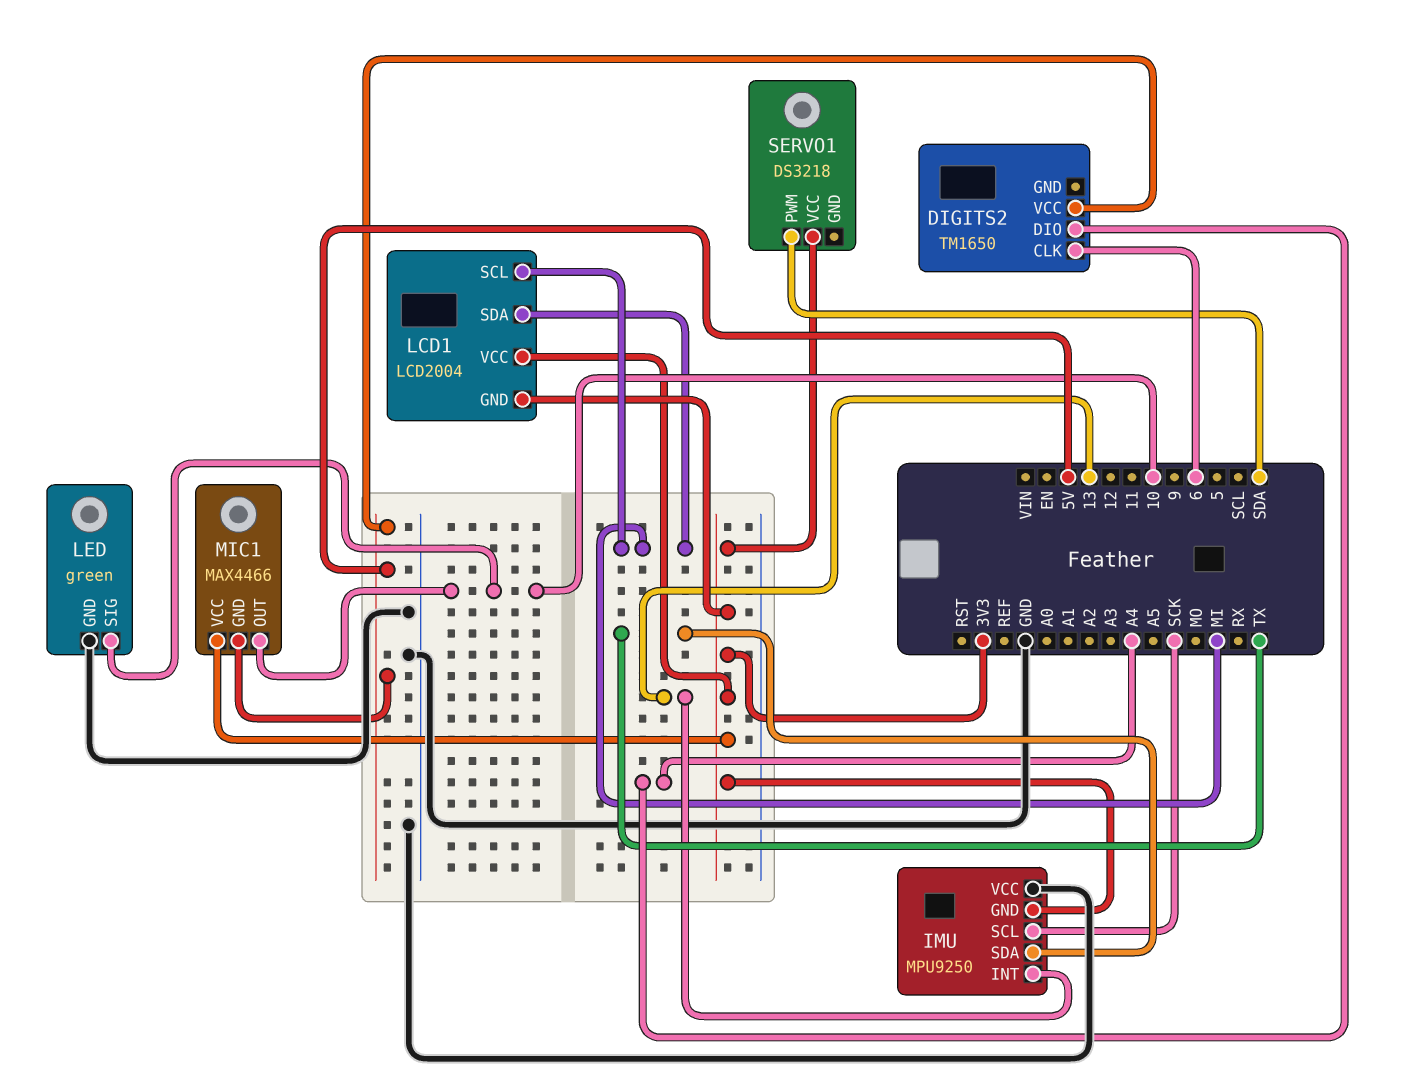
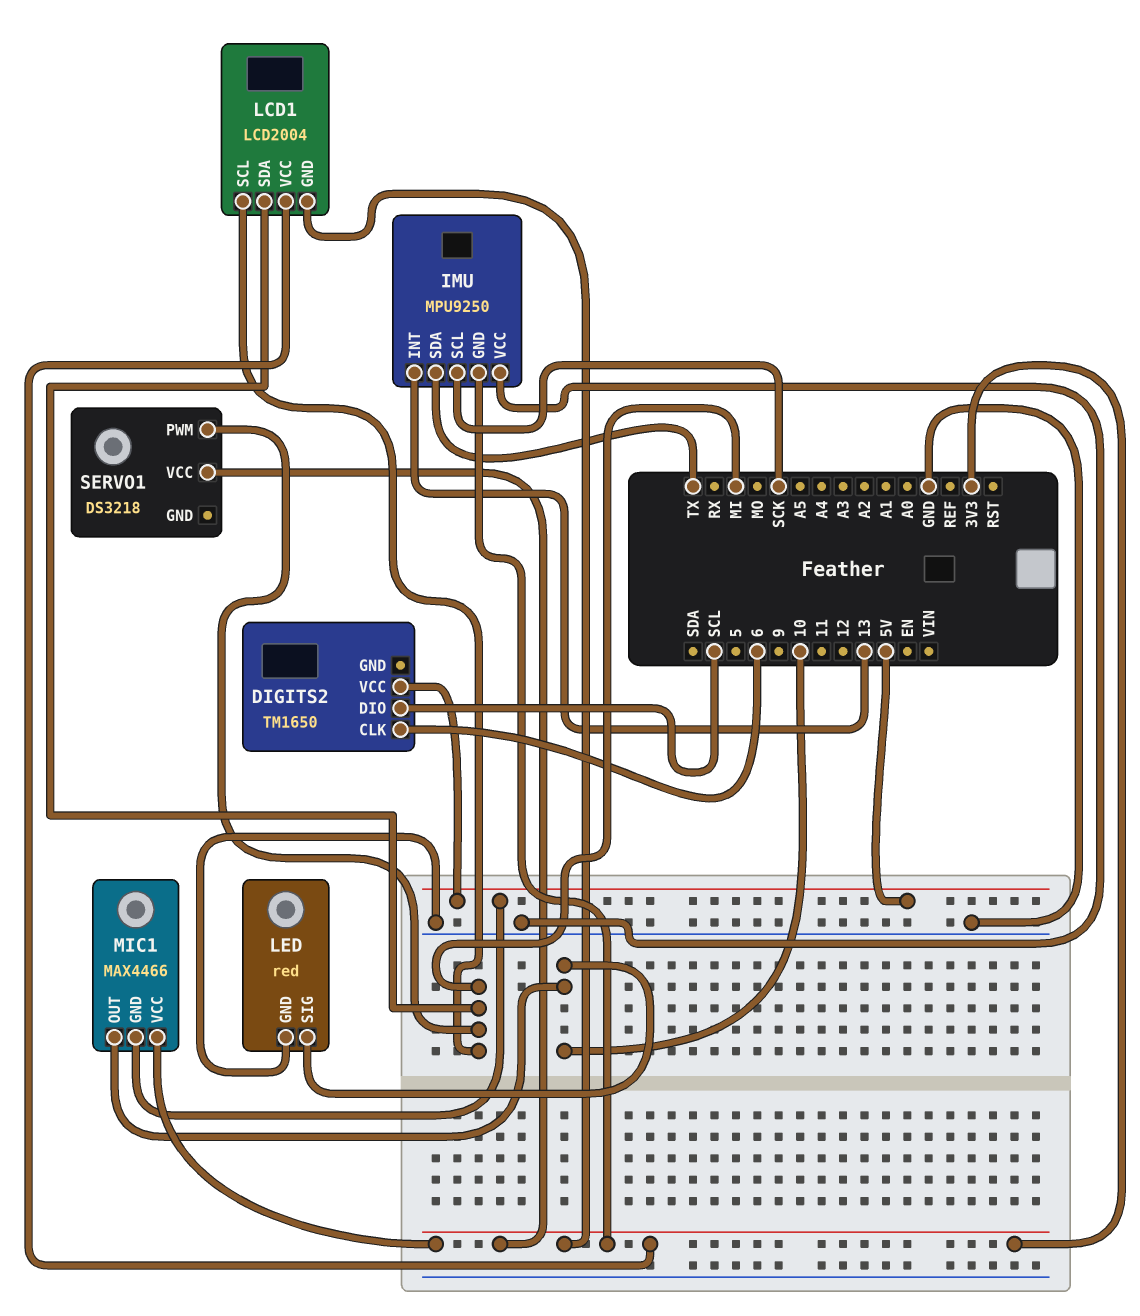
DIGITS2 pin DIO: A4 -> SCL
LED: green -> red
SERVO1 pin PWM: SDA -> MI

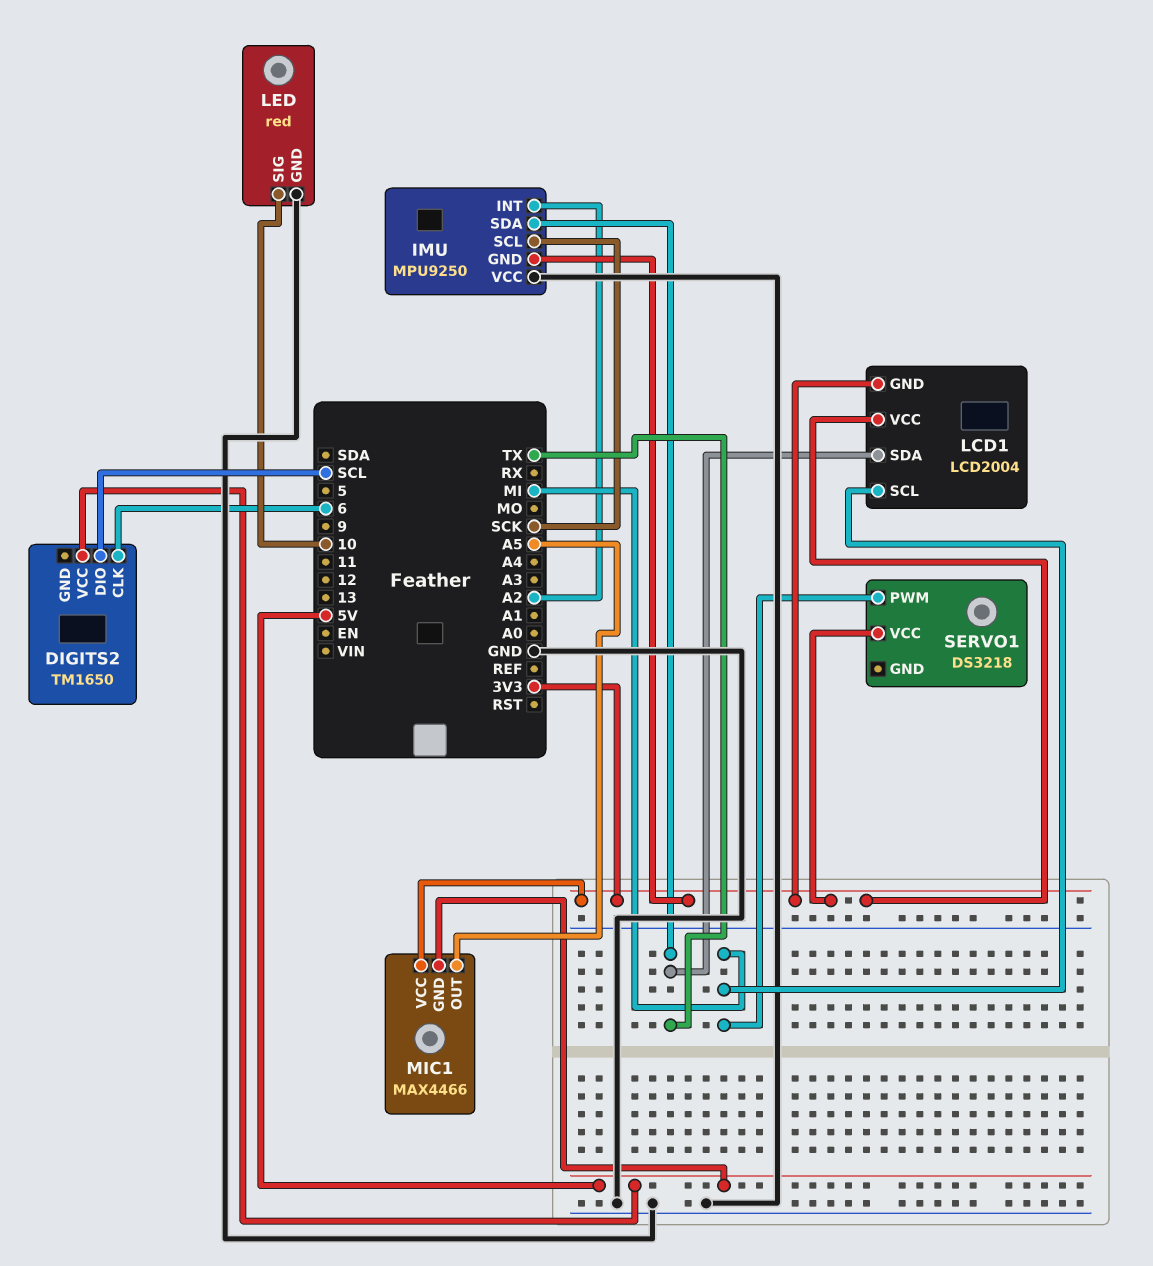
IMU pin INT: 13 -> A2
LCD1 pin SDA: MI -> TX
MIC1 pin OUT: 10 -> A5

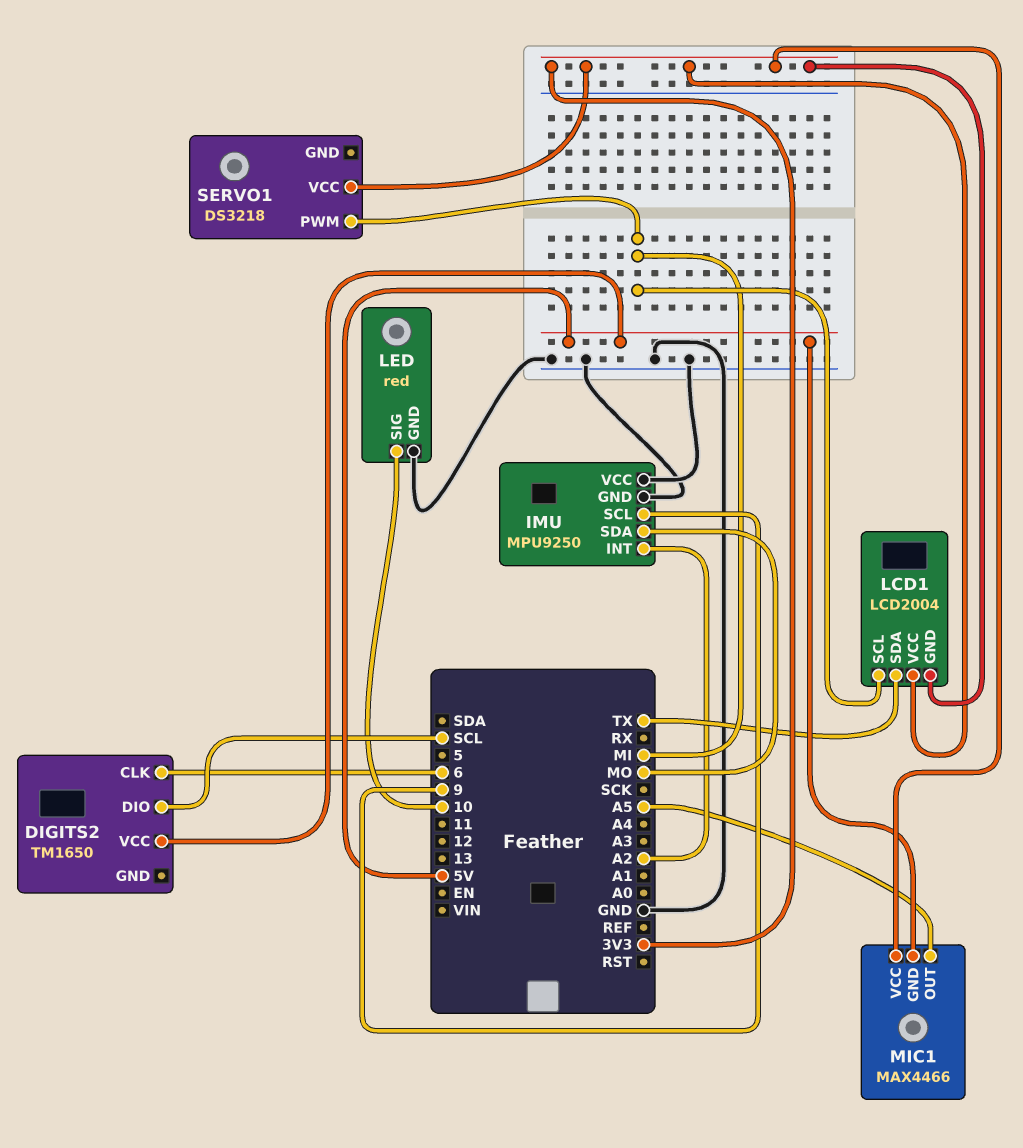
IMU pin GND: 3V3 -> GND
IMU pin SCL: SCK -> 9
IMU pin SDA: TX -> MO

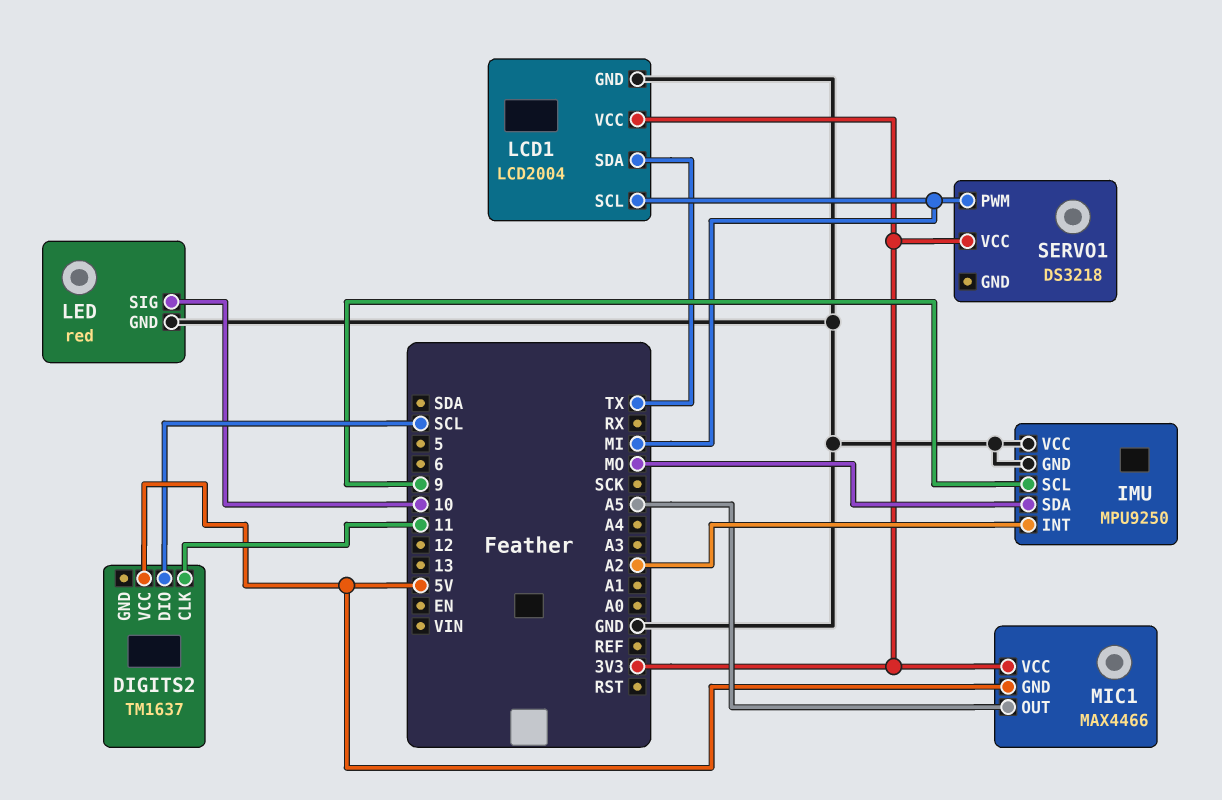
DIGITS2: TM1650 -> TM1637
DIGITS2 pin CLK: 6 -> 11
LCD1 pin GND: 3V3 -> GND

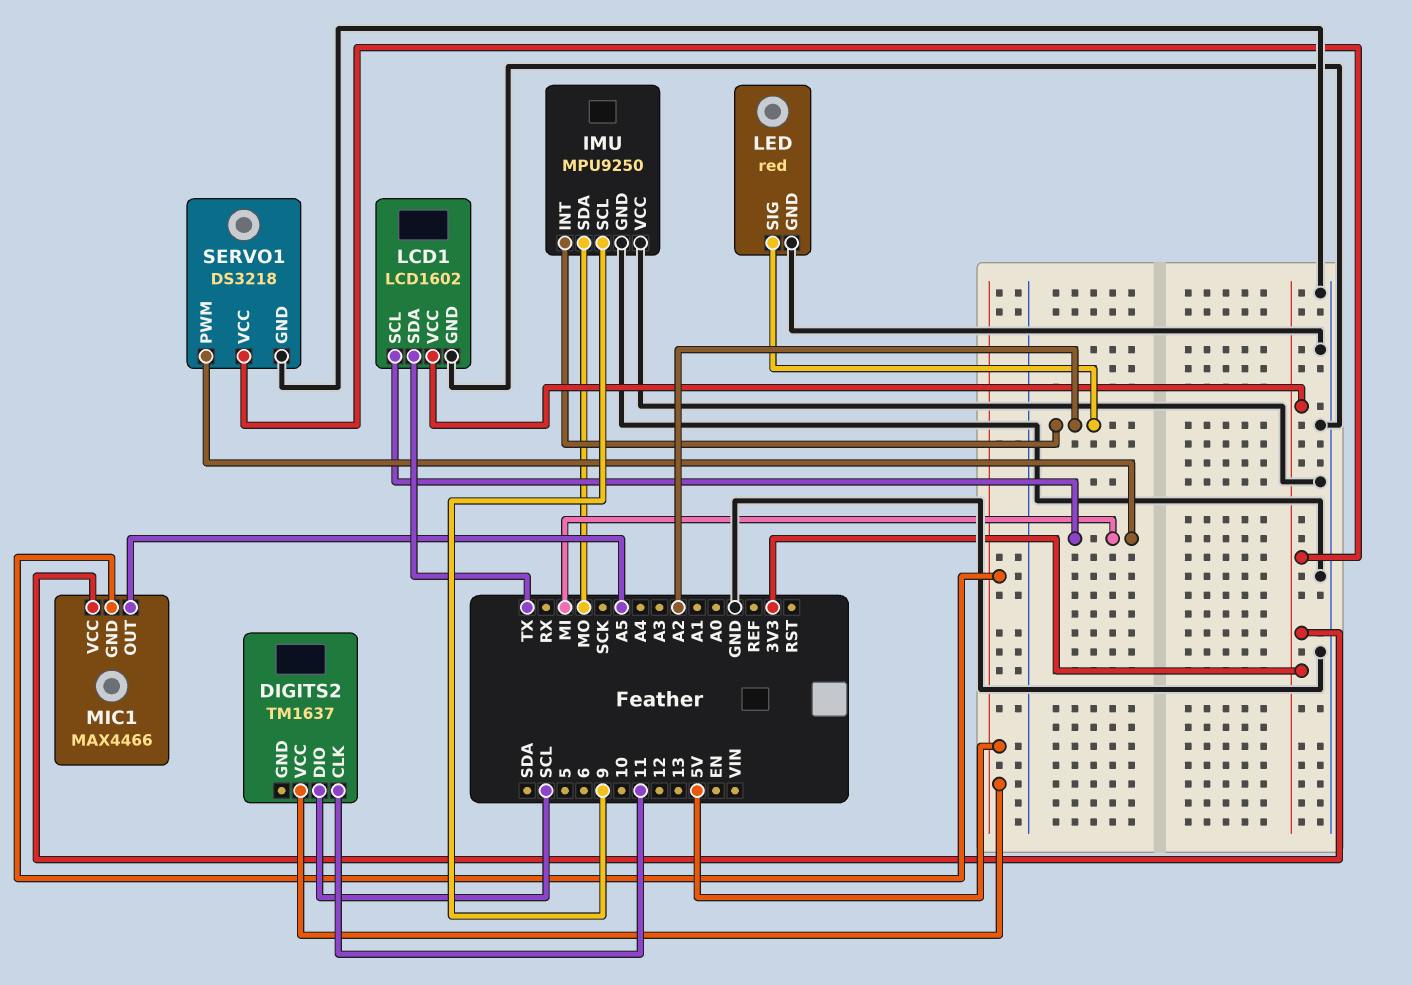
LCD1: LCD2004 -> LCD1602
LED pin SIG: 10 -> A2
SERVO1 pin GND: none -> GND

